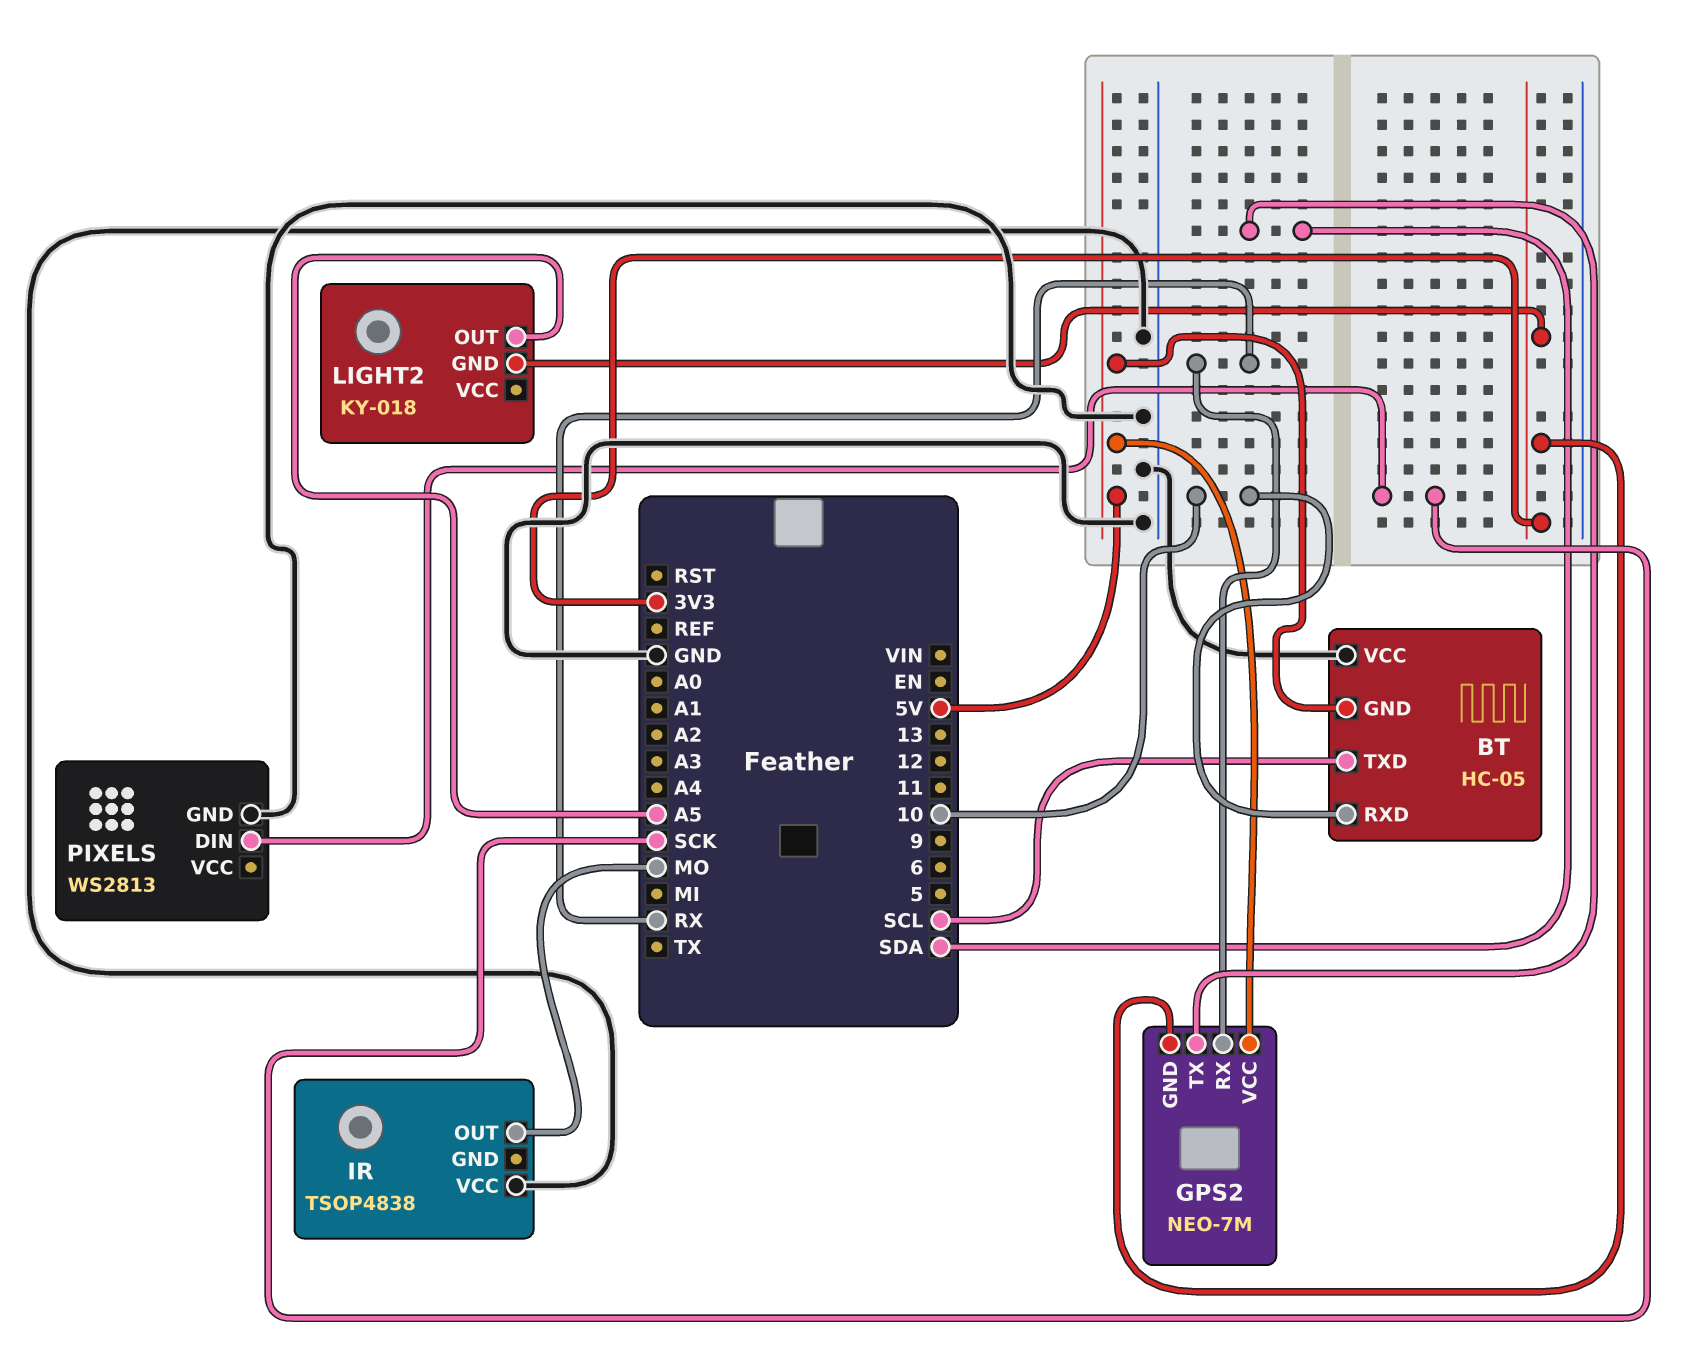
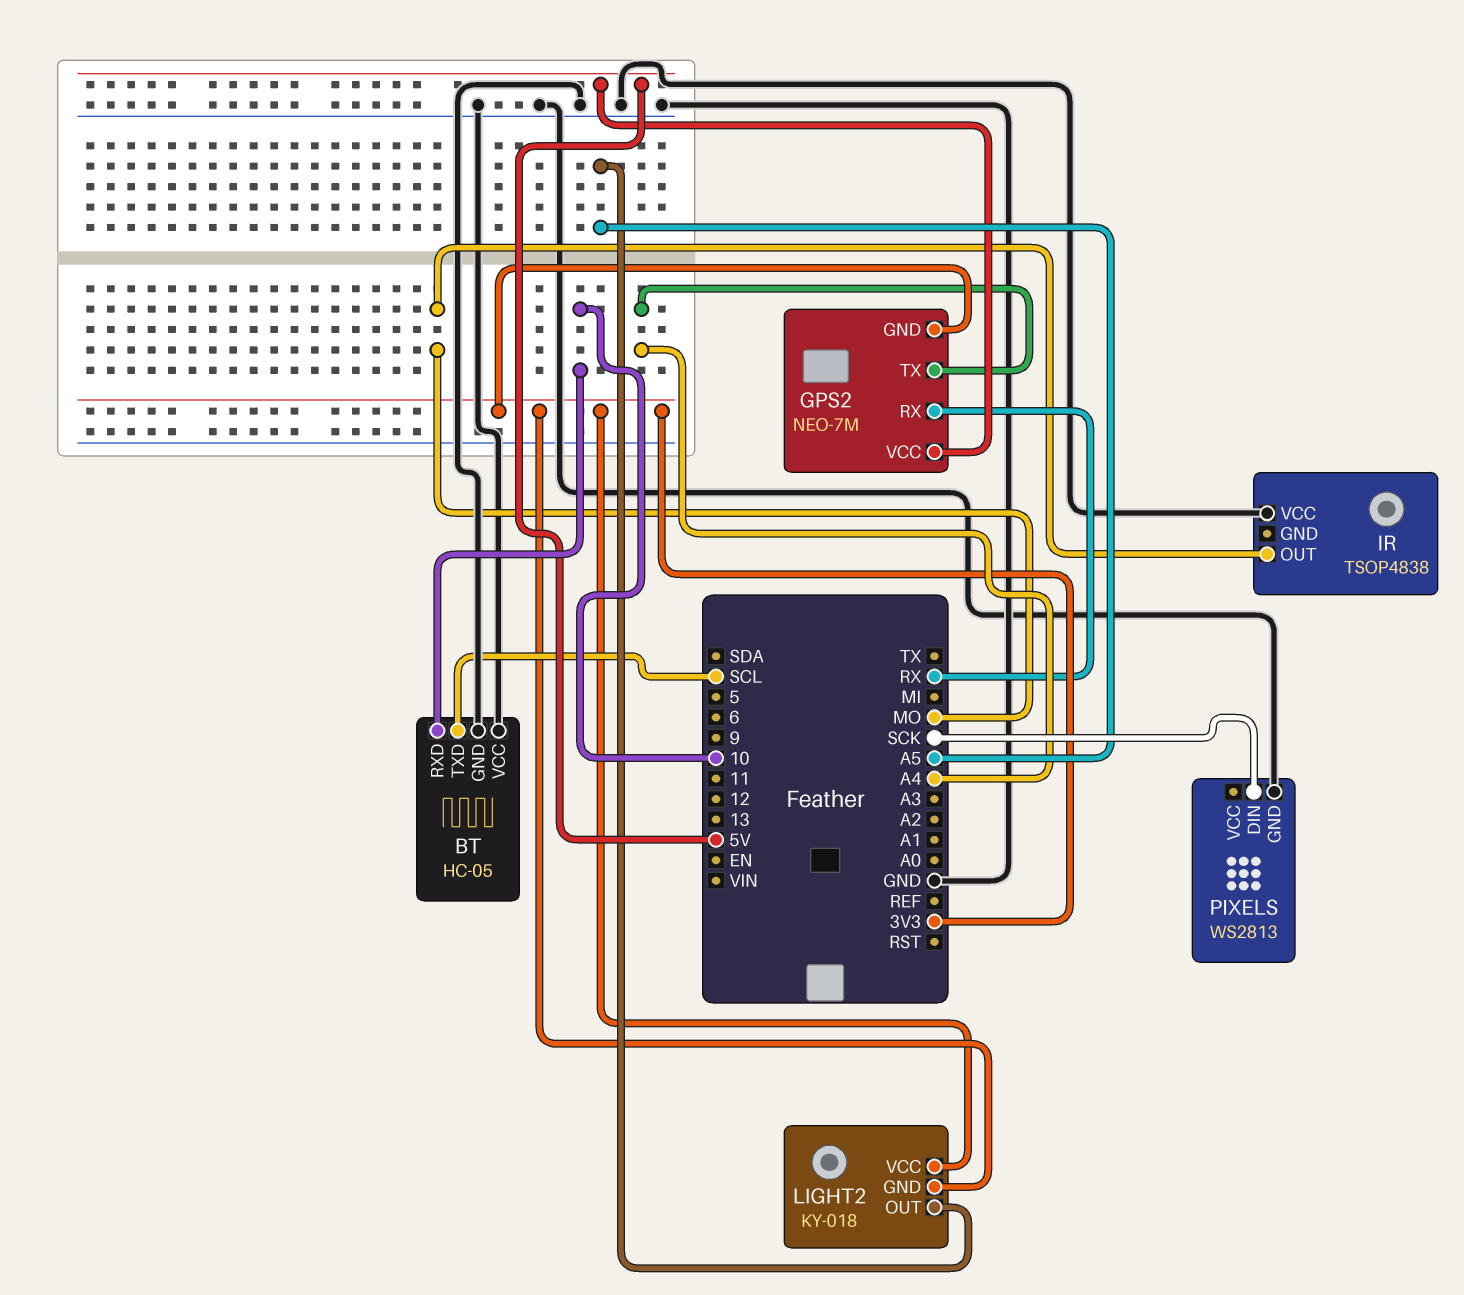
BT pin GND: 5V -> GND
GPS2 pin TX: SDA -> A4
LIGHT2 pin VCC: none -> 3V3

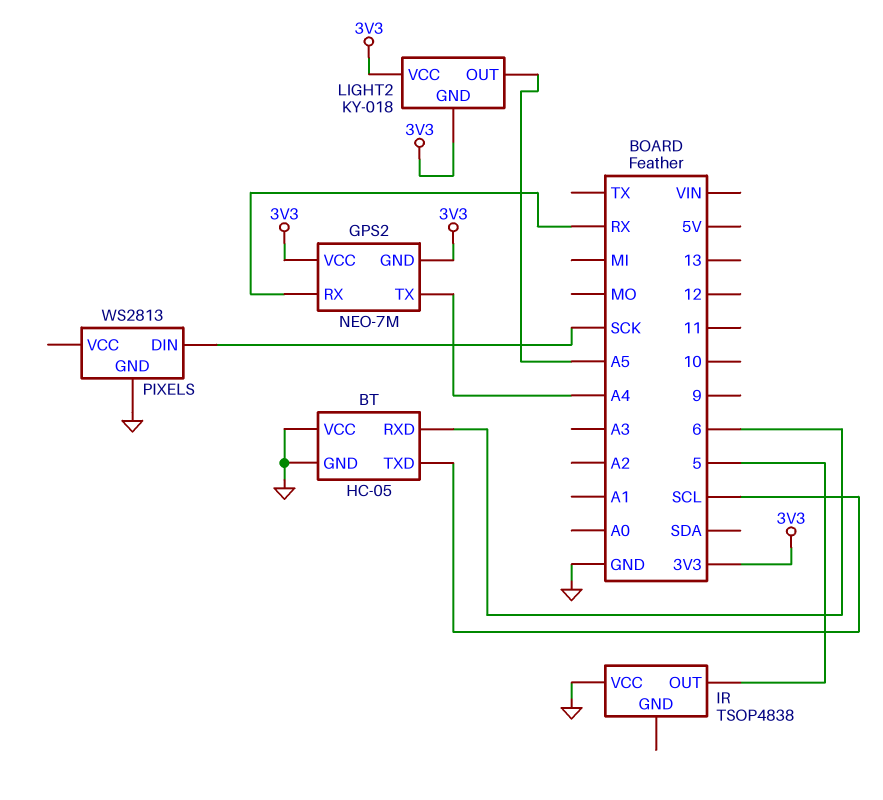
BT pin RXD: 10 -> 6
GPS2 pin VCC: 5V -> 3V3
IR pin OUT: MO -> 5

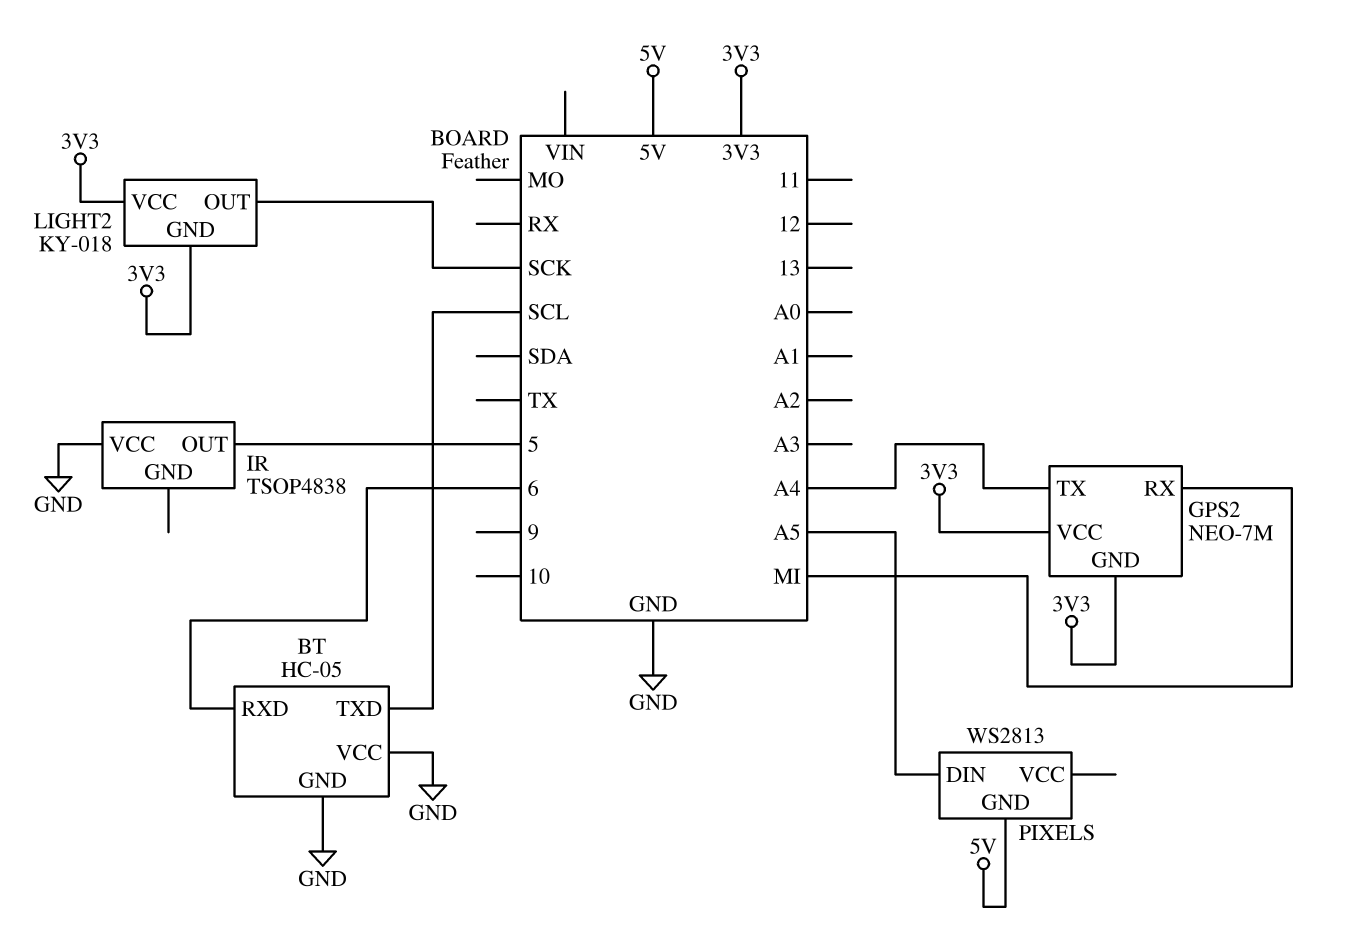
GPS2 pin RX: RX -> MI
LIGHT2 pin OUT: A5 -> SCK
PIXELS pin DIN: SCK -> A5
PIXELS pin GND: GND -> 5V

